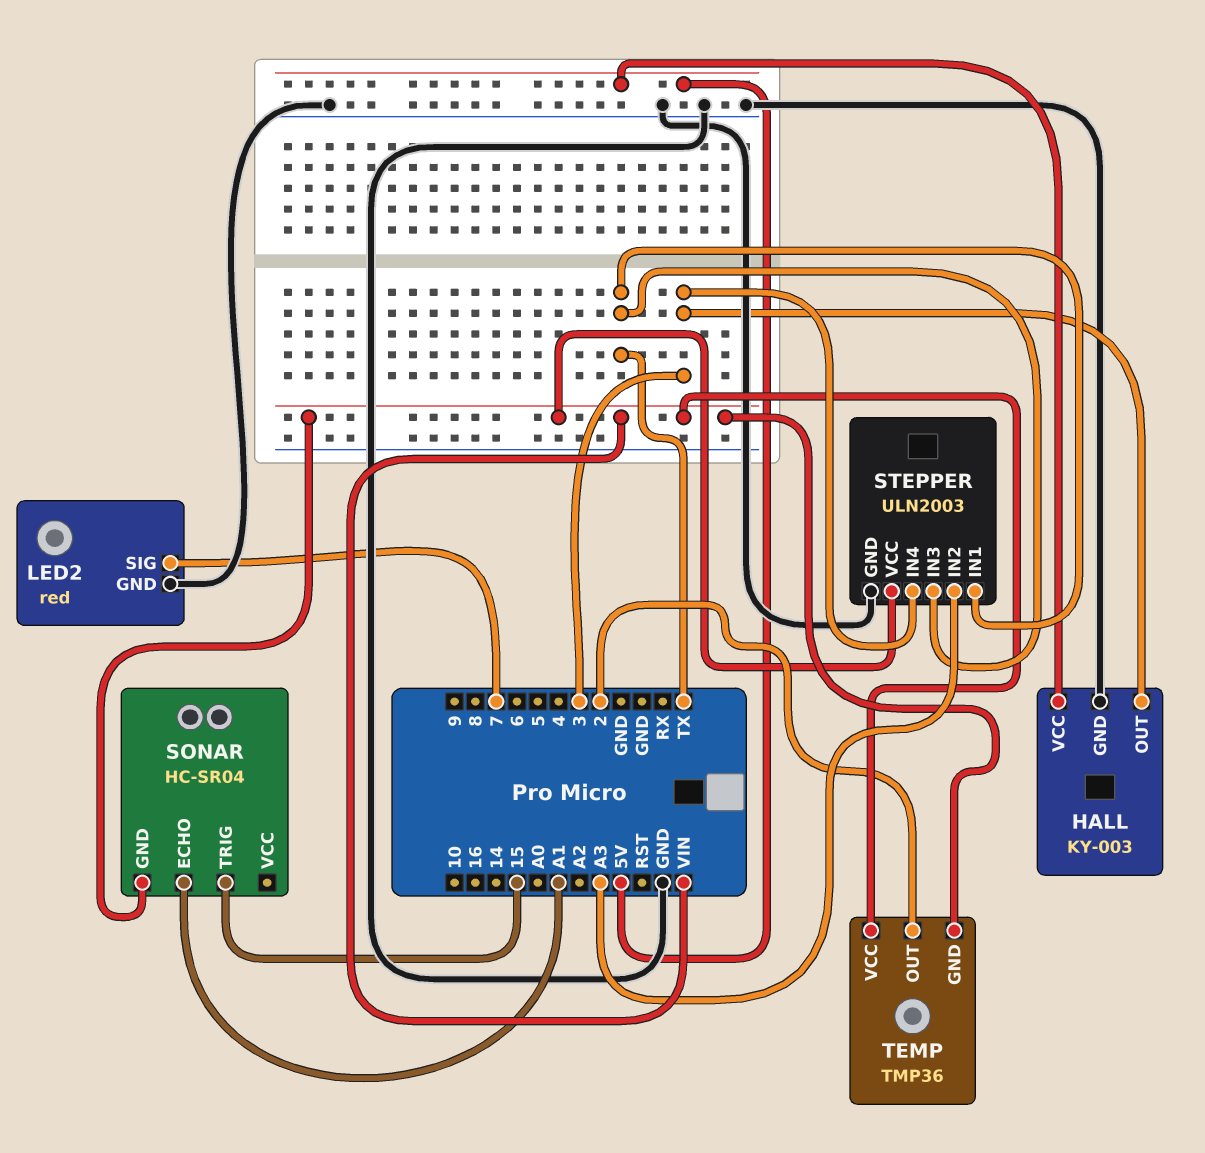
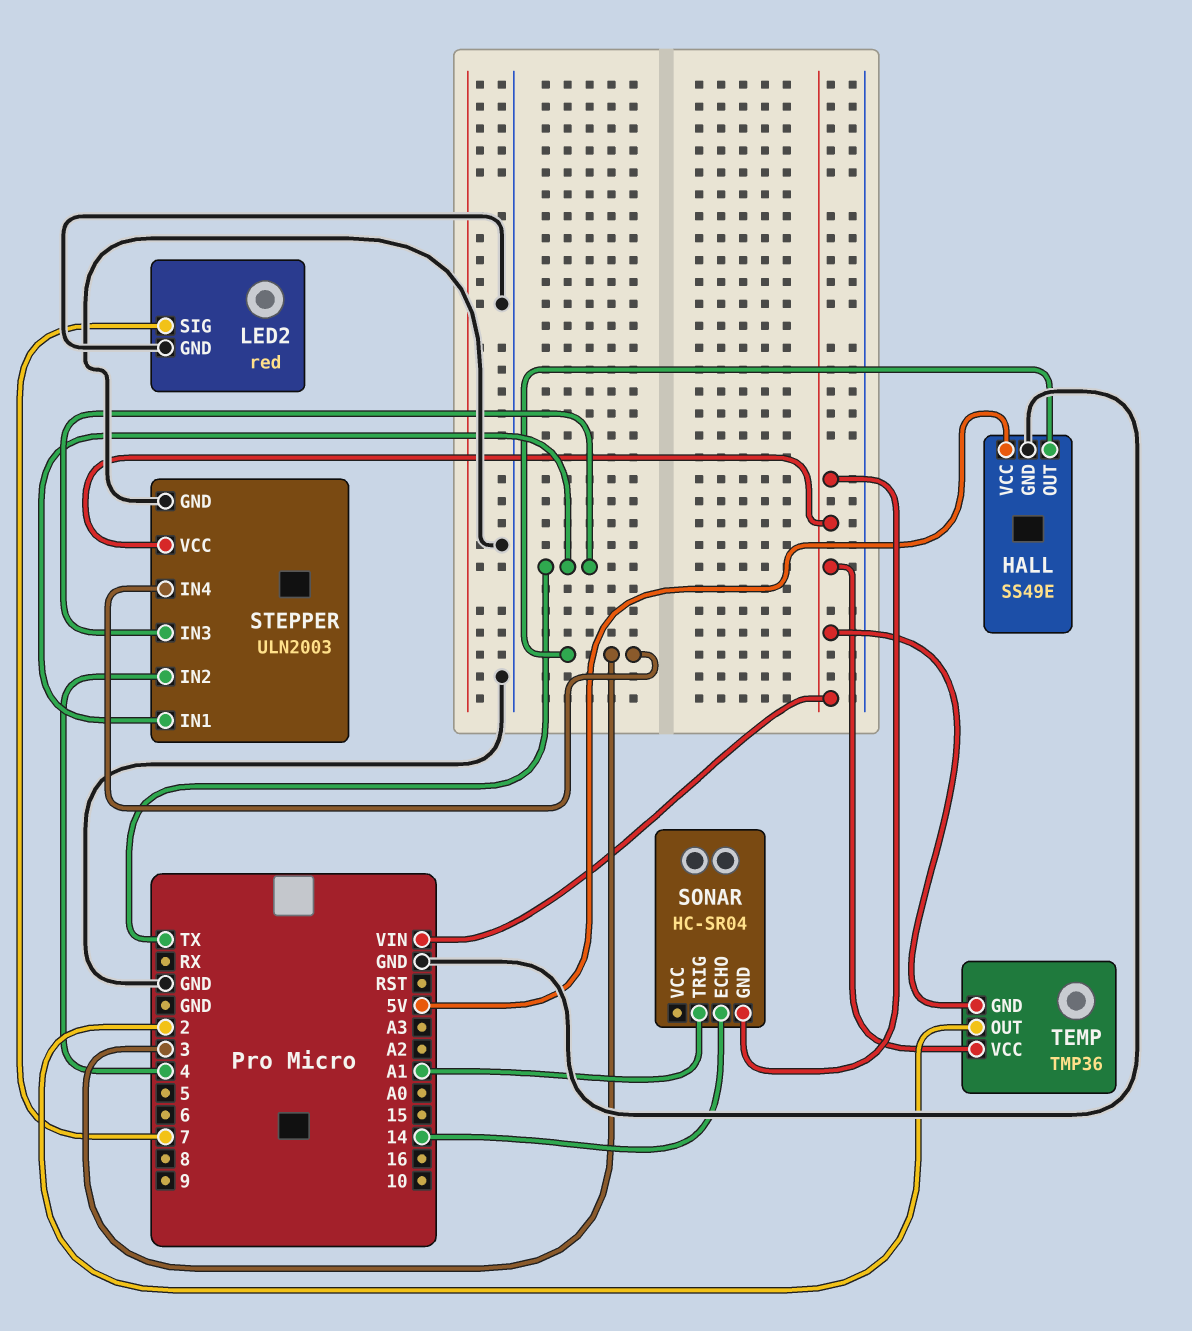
HALL: KY-003 -> SS49E
SONAR pin ECHO: A1 -> 14
SONAR pin TRIG: 15 -> A1
STEPPER pin IN2: A3 -> 4

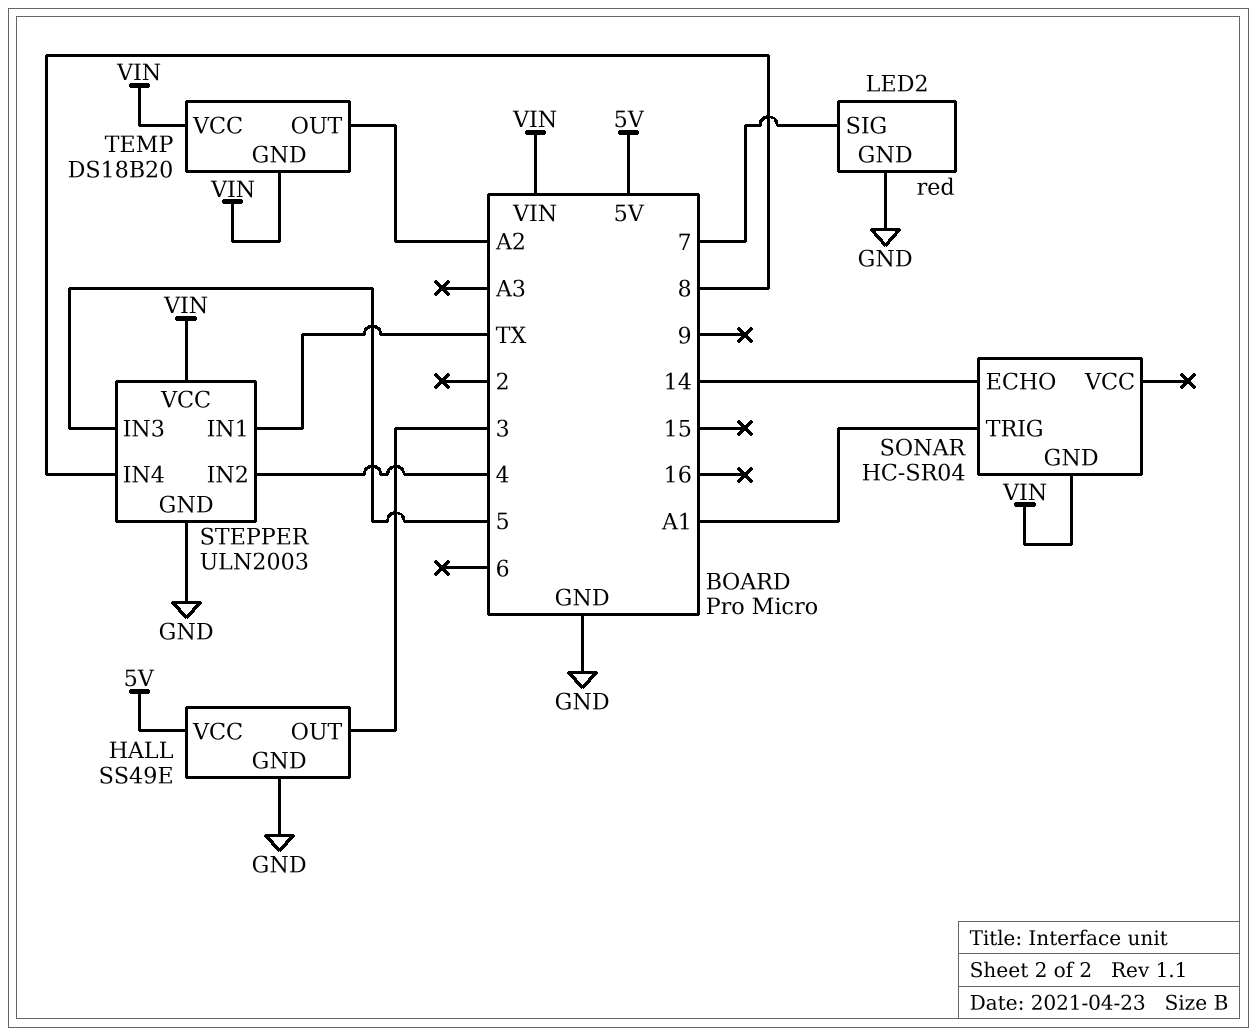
STEPPER pin IN3: TX -> 5
STEPPER pin IN4: 3 -> 8
TEMP: TMP36 -> DS18B20
TEMP pin OUT: 2 -> A2

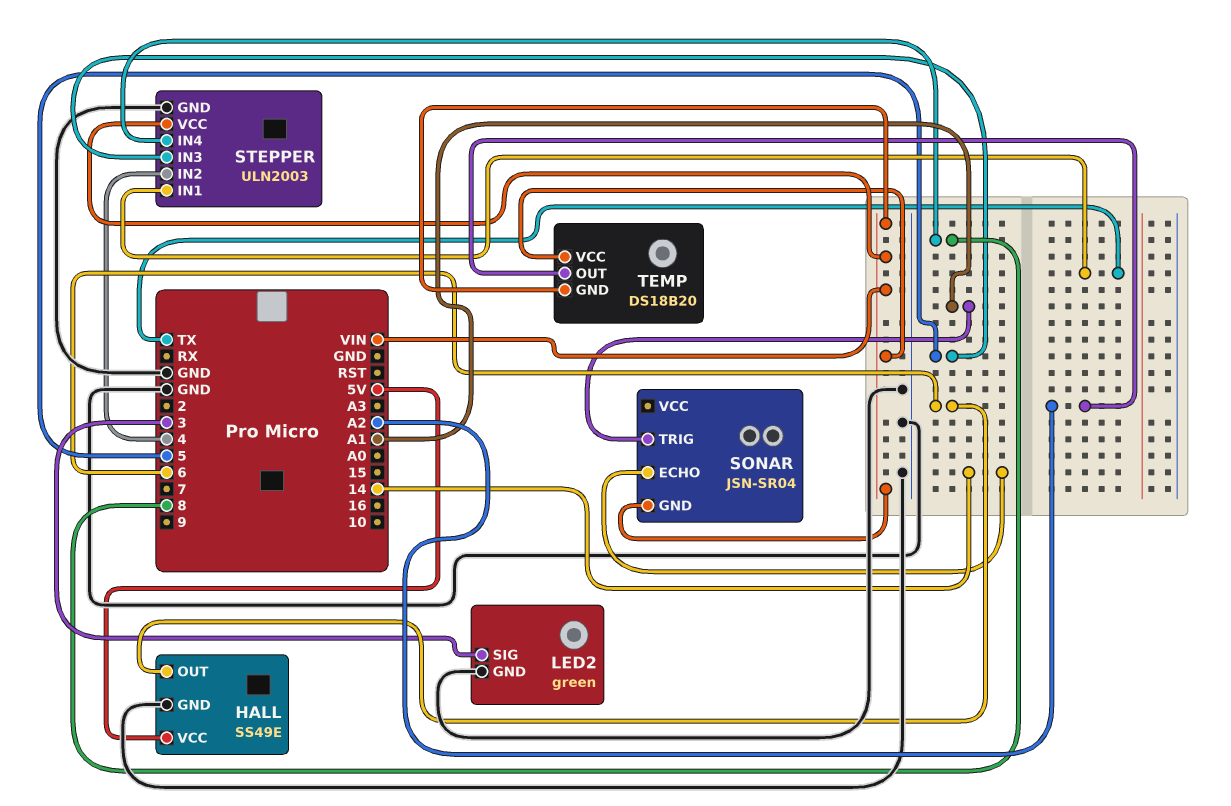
HALL pin OUT: 3 -> 6
LED2: red -> green
LED2 pin SIG: 7 -> 3
SONAR: HC-SR04 -> JSN-SR04

